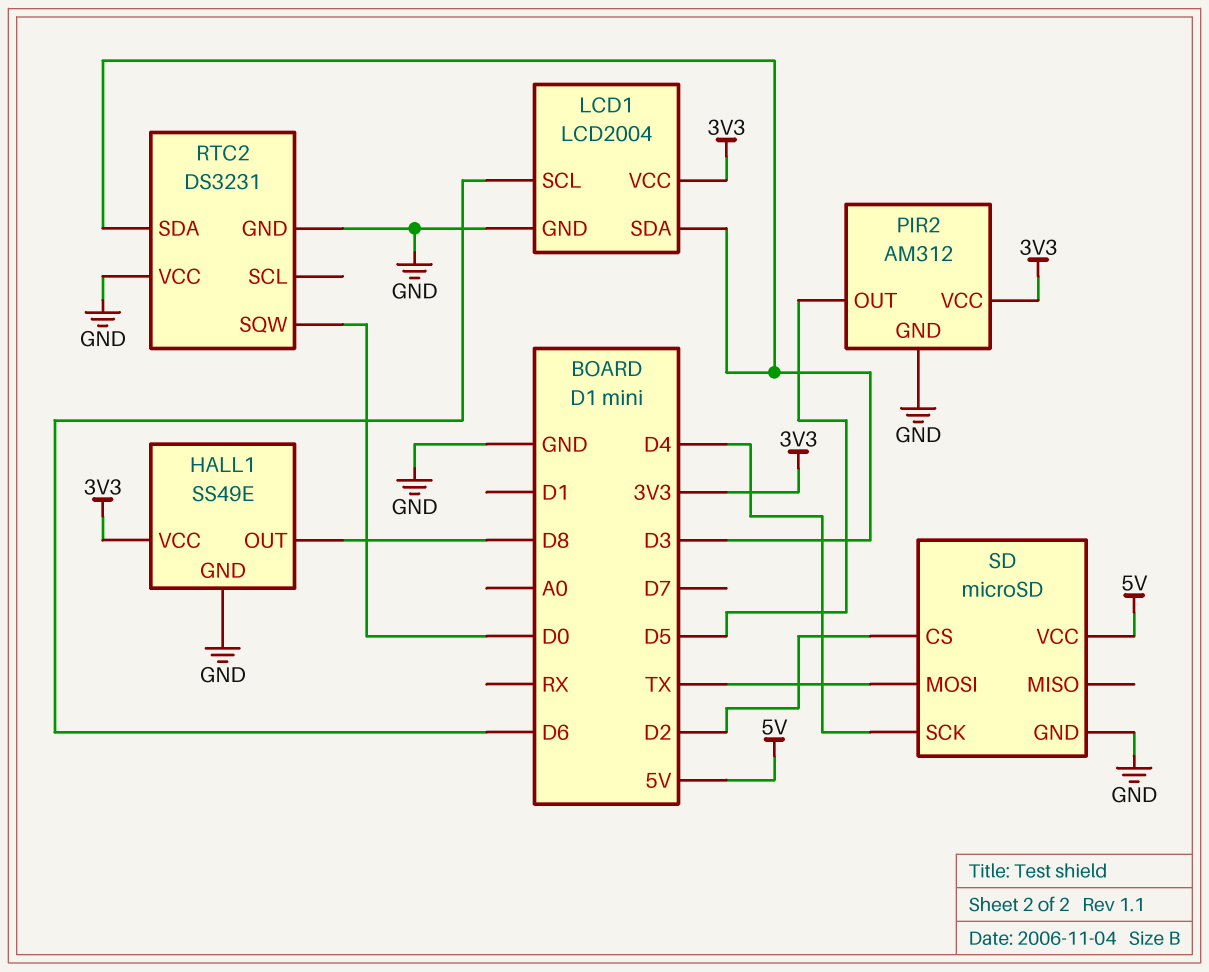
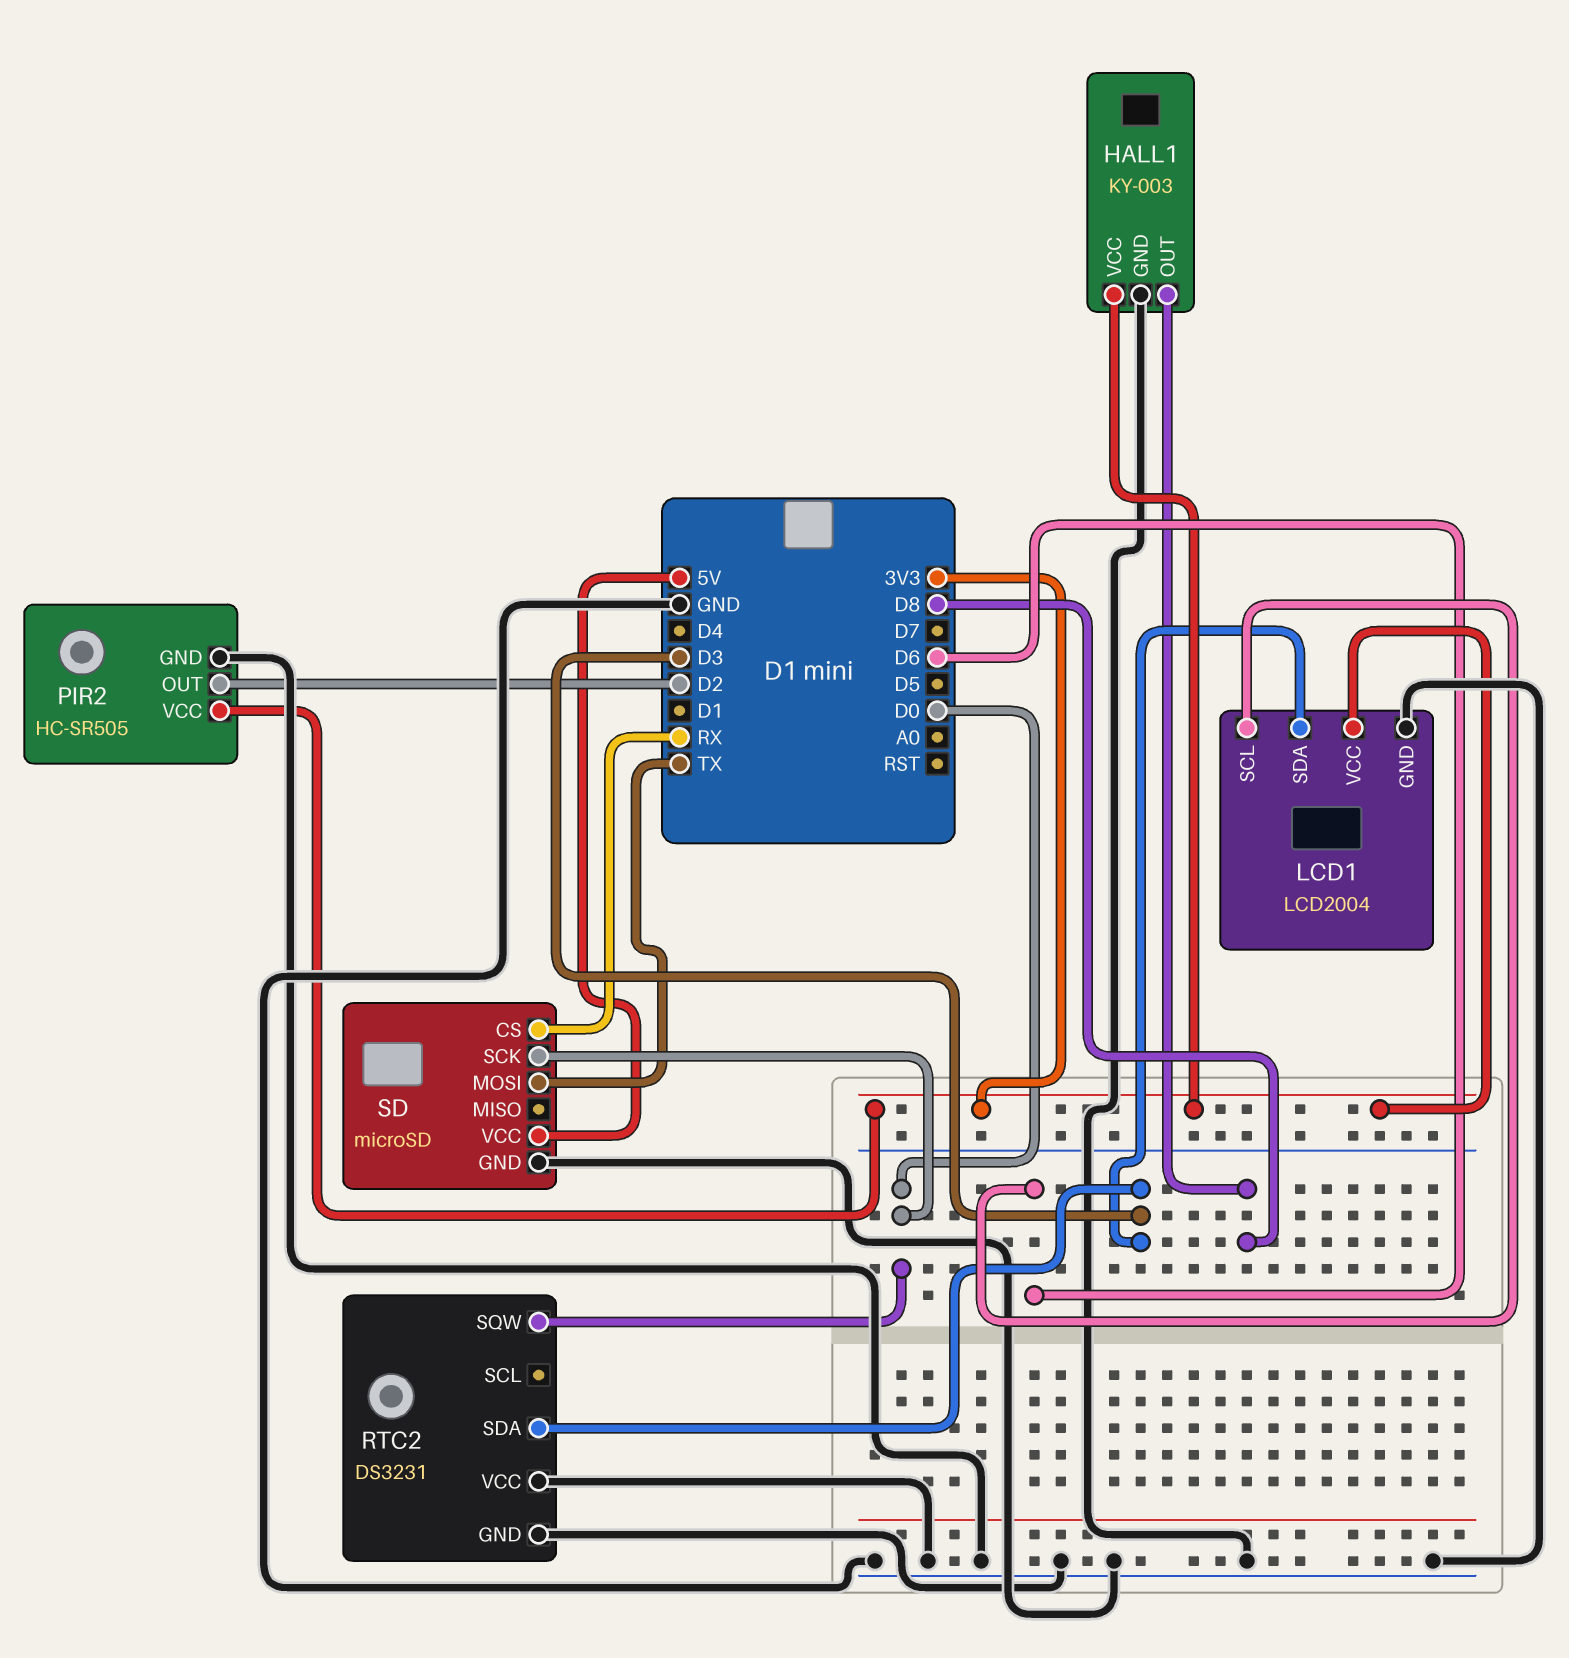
HALL1: SS49E -> KY-003
PIR2: AM312 -> HC-SR505
PIR2 pin OUT: D5 -> D2
SD pin CS: D2 -> RX
SD pin SCK: D4 -> D0

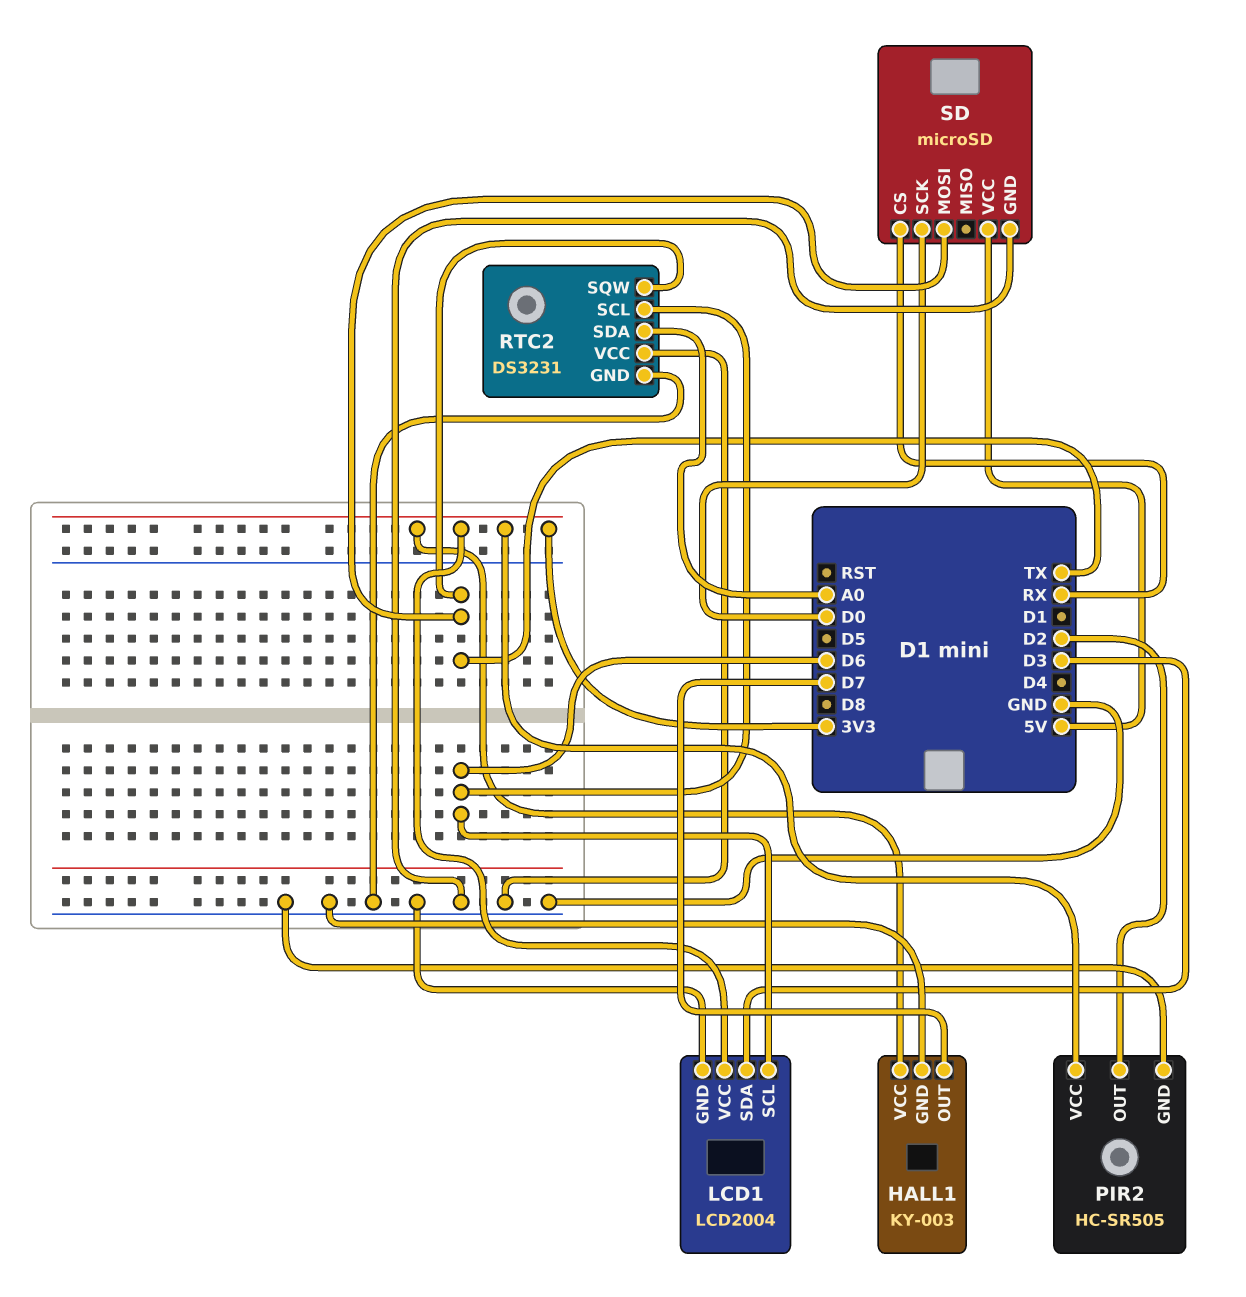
HALL1 pin OUT: D8 -> D7
RTC2 pin SCL: none -> D6
RTC2 pin SDA: D3 -> A0
RTC2 pin SQW: D0 -> TX

